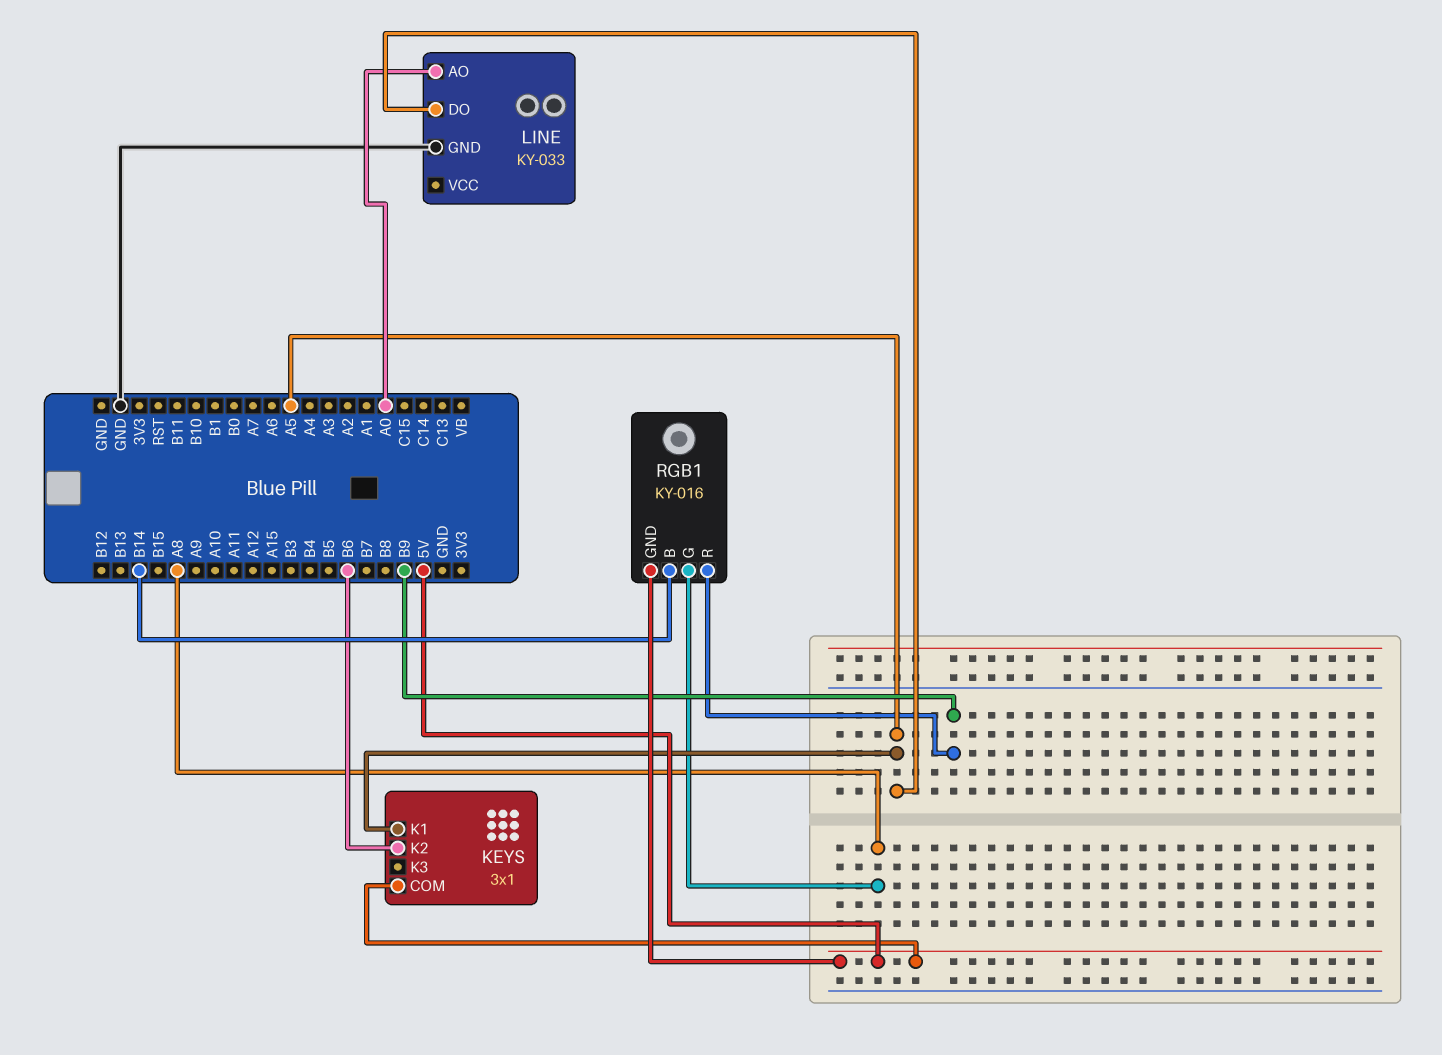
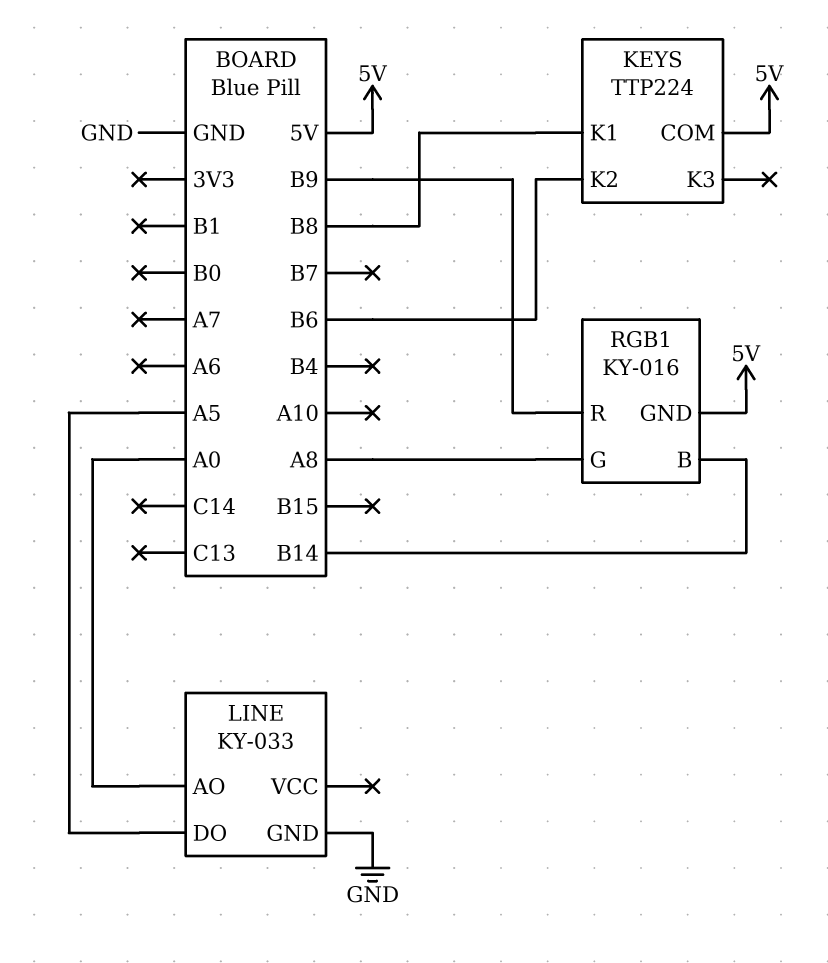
KEYS: 3x1 -> TTP224
KEYS pin K1: A5 -> B8

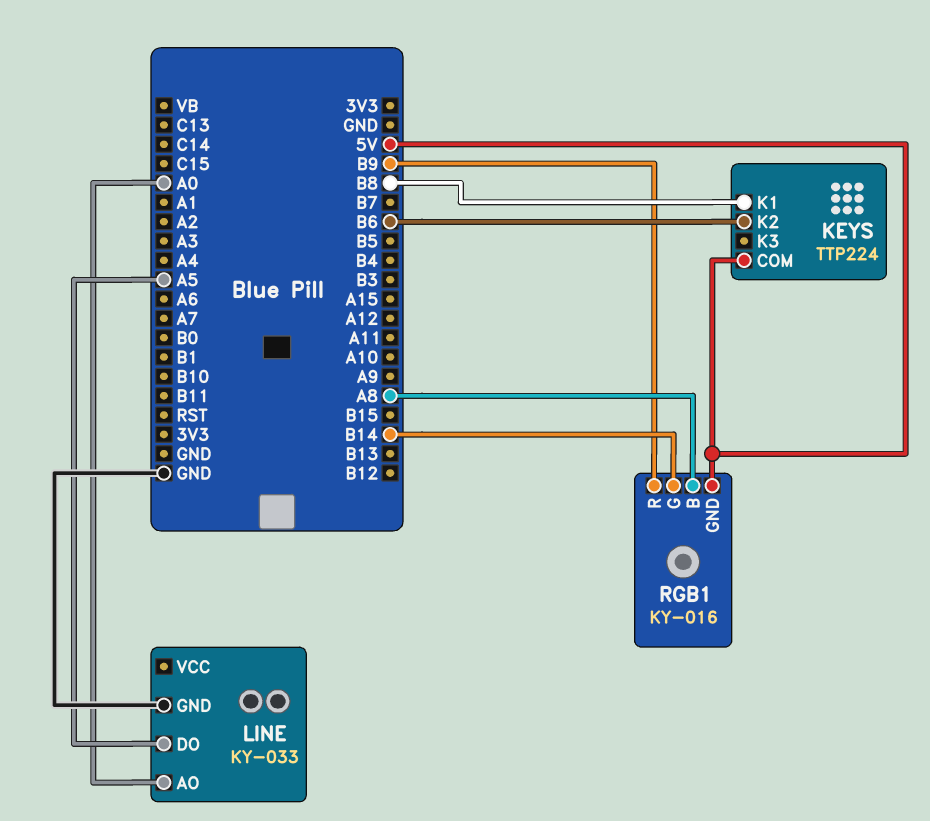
RGB1 pin B: B14 -> A8
RGB1 pin G: A8 -> B14

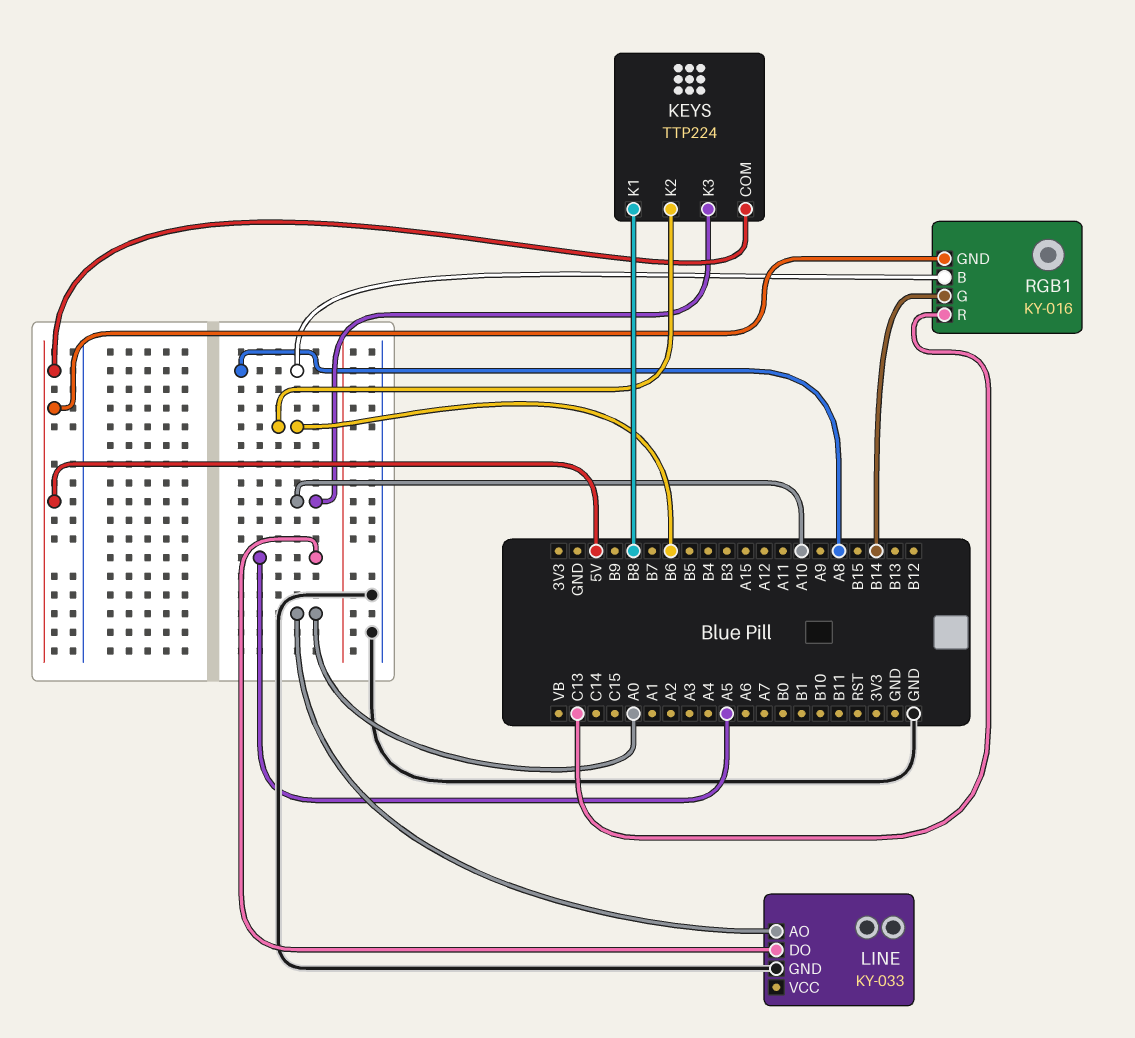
KEYS pin K3: none -> A10
RGB1 pin R: B9 -> C13

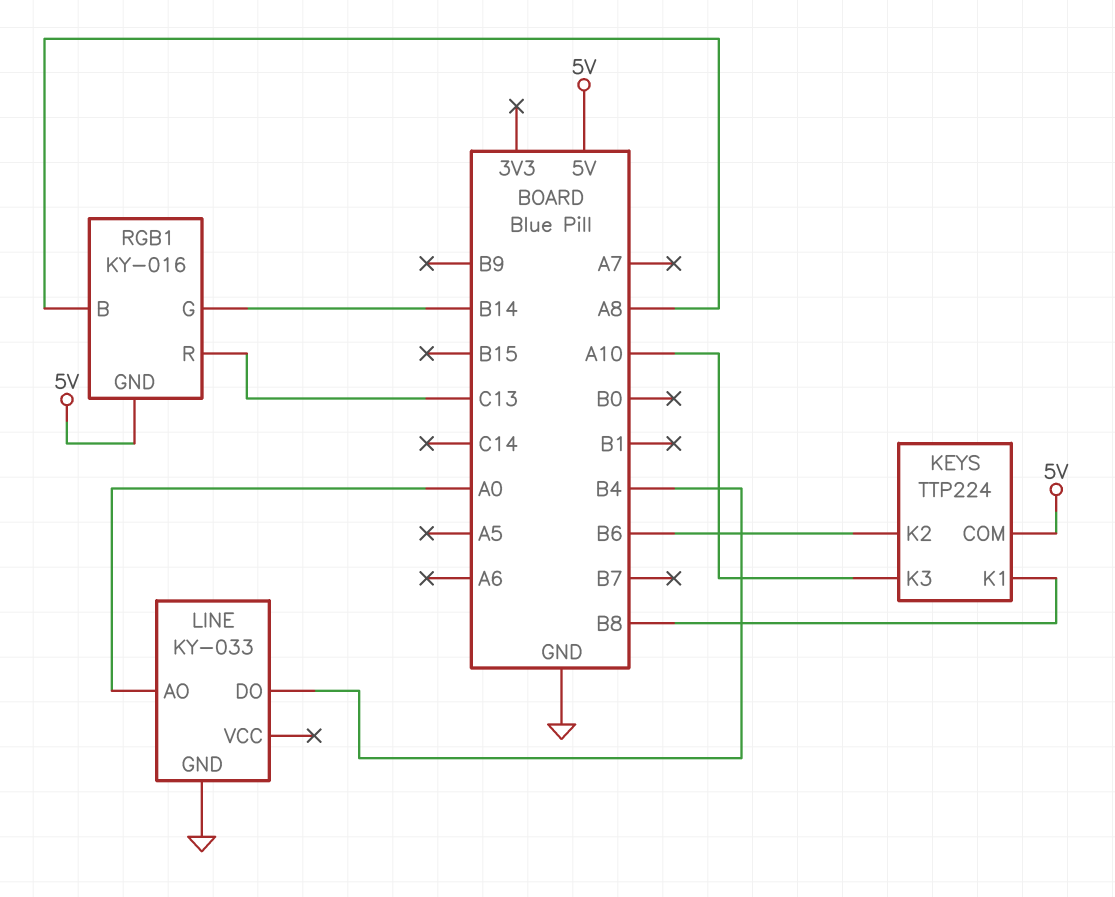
LINE pin DO: A5 -> B4

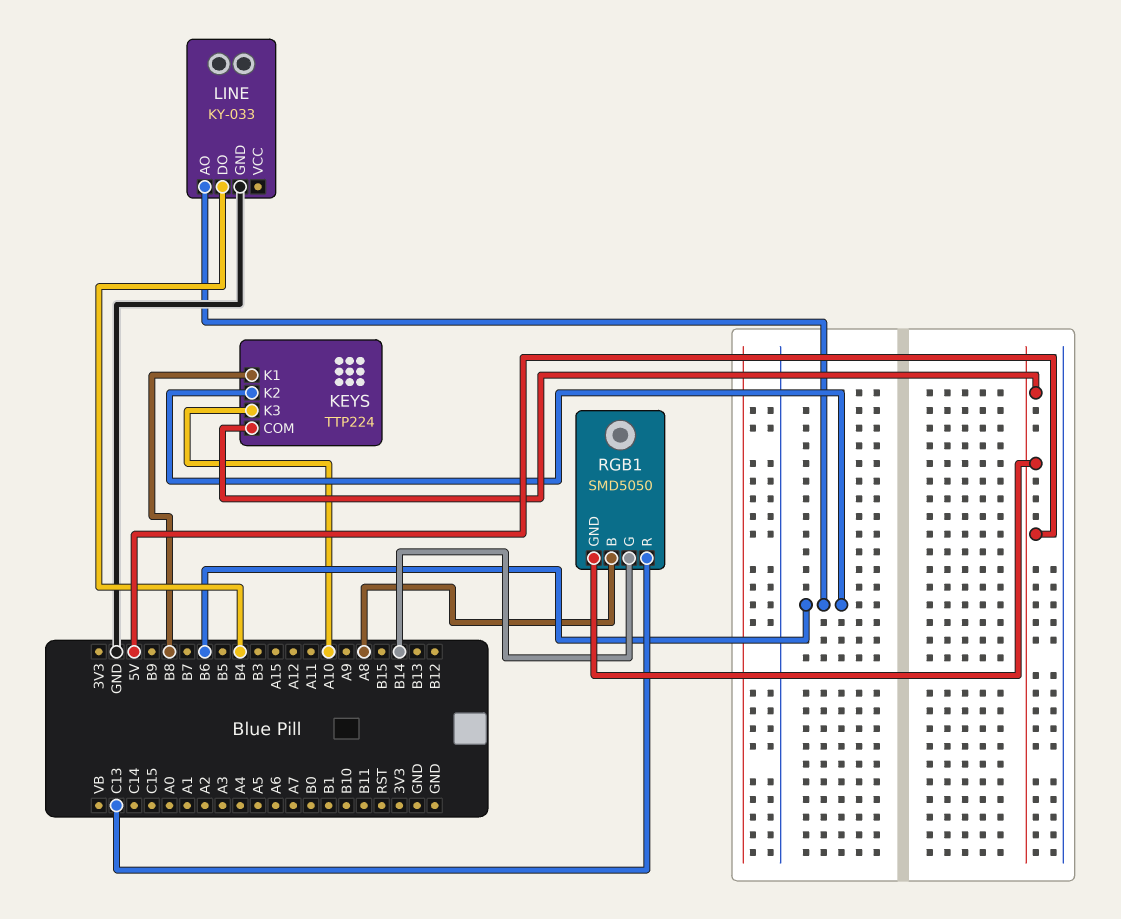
LINE pin AO: A0 -> B6
RGB1: KY-016 -> SMD5050

